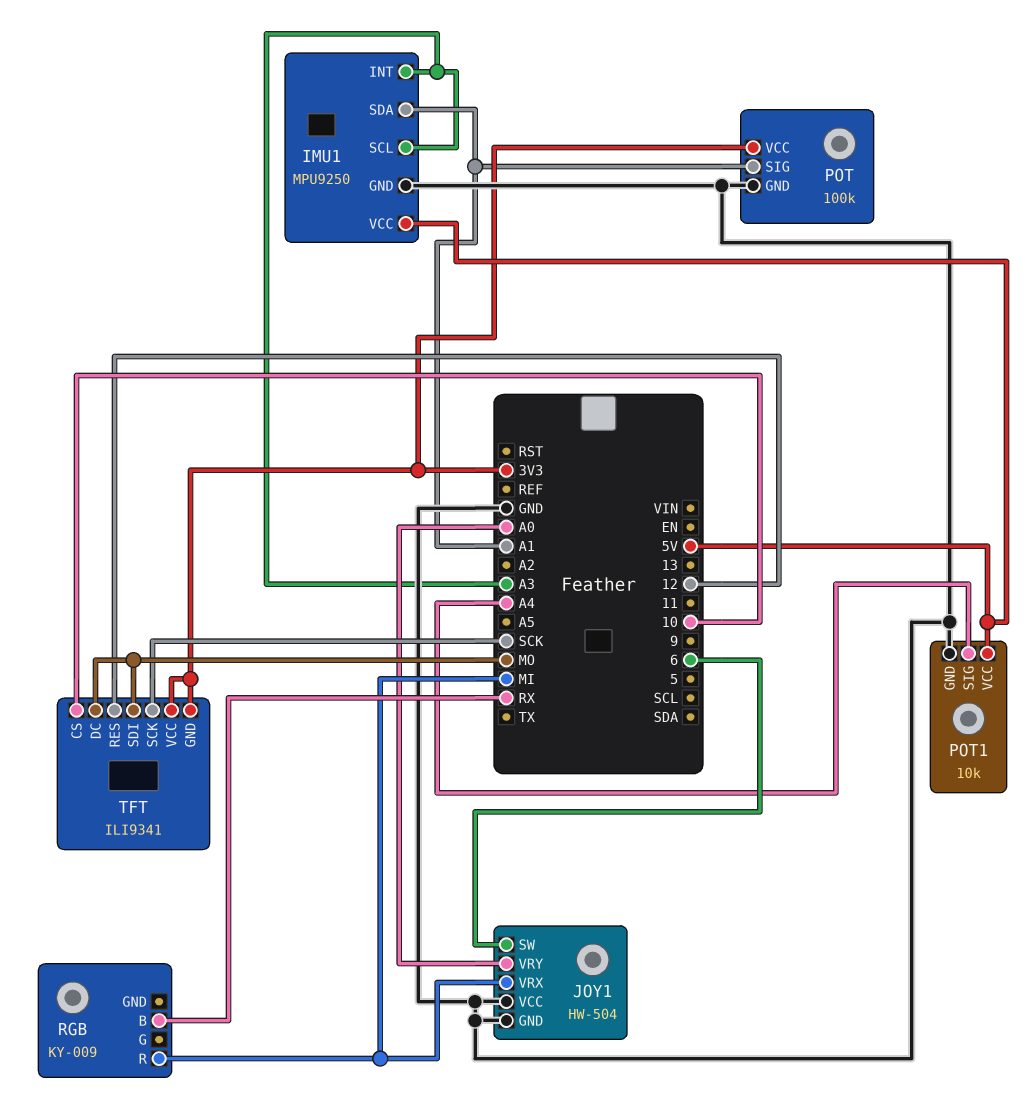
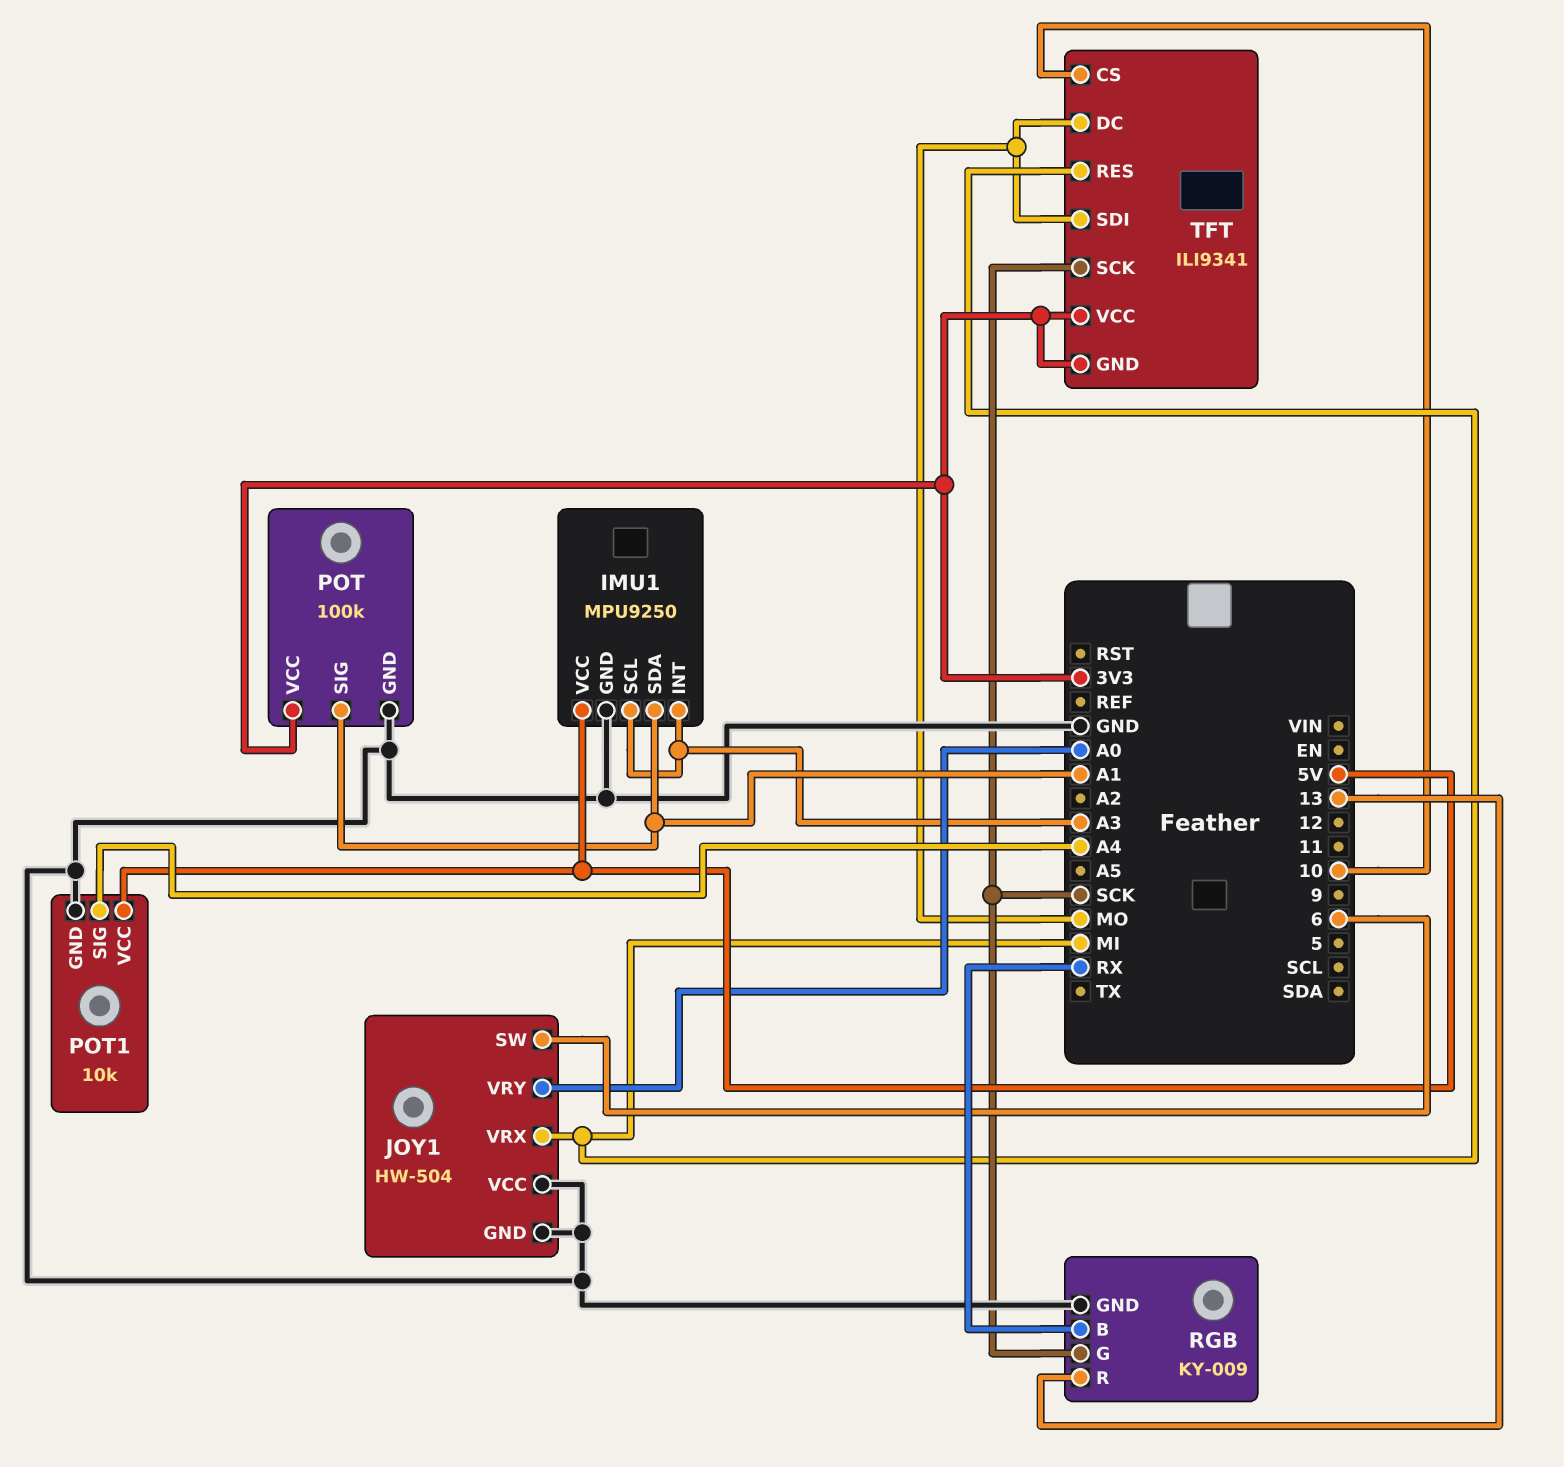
RGB pin G: none -> SCK
RGB pin GND: none -> GND
RGB pin R: MI -> 13
TFT pin RES: 12 -> MI

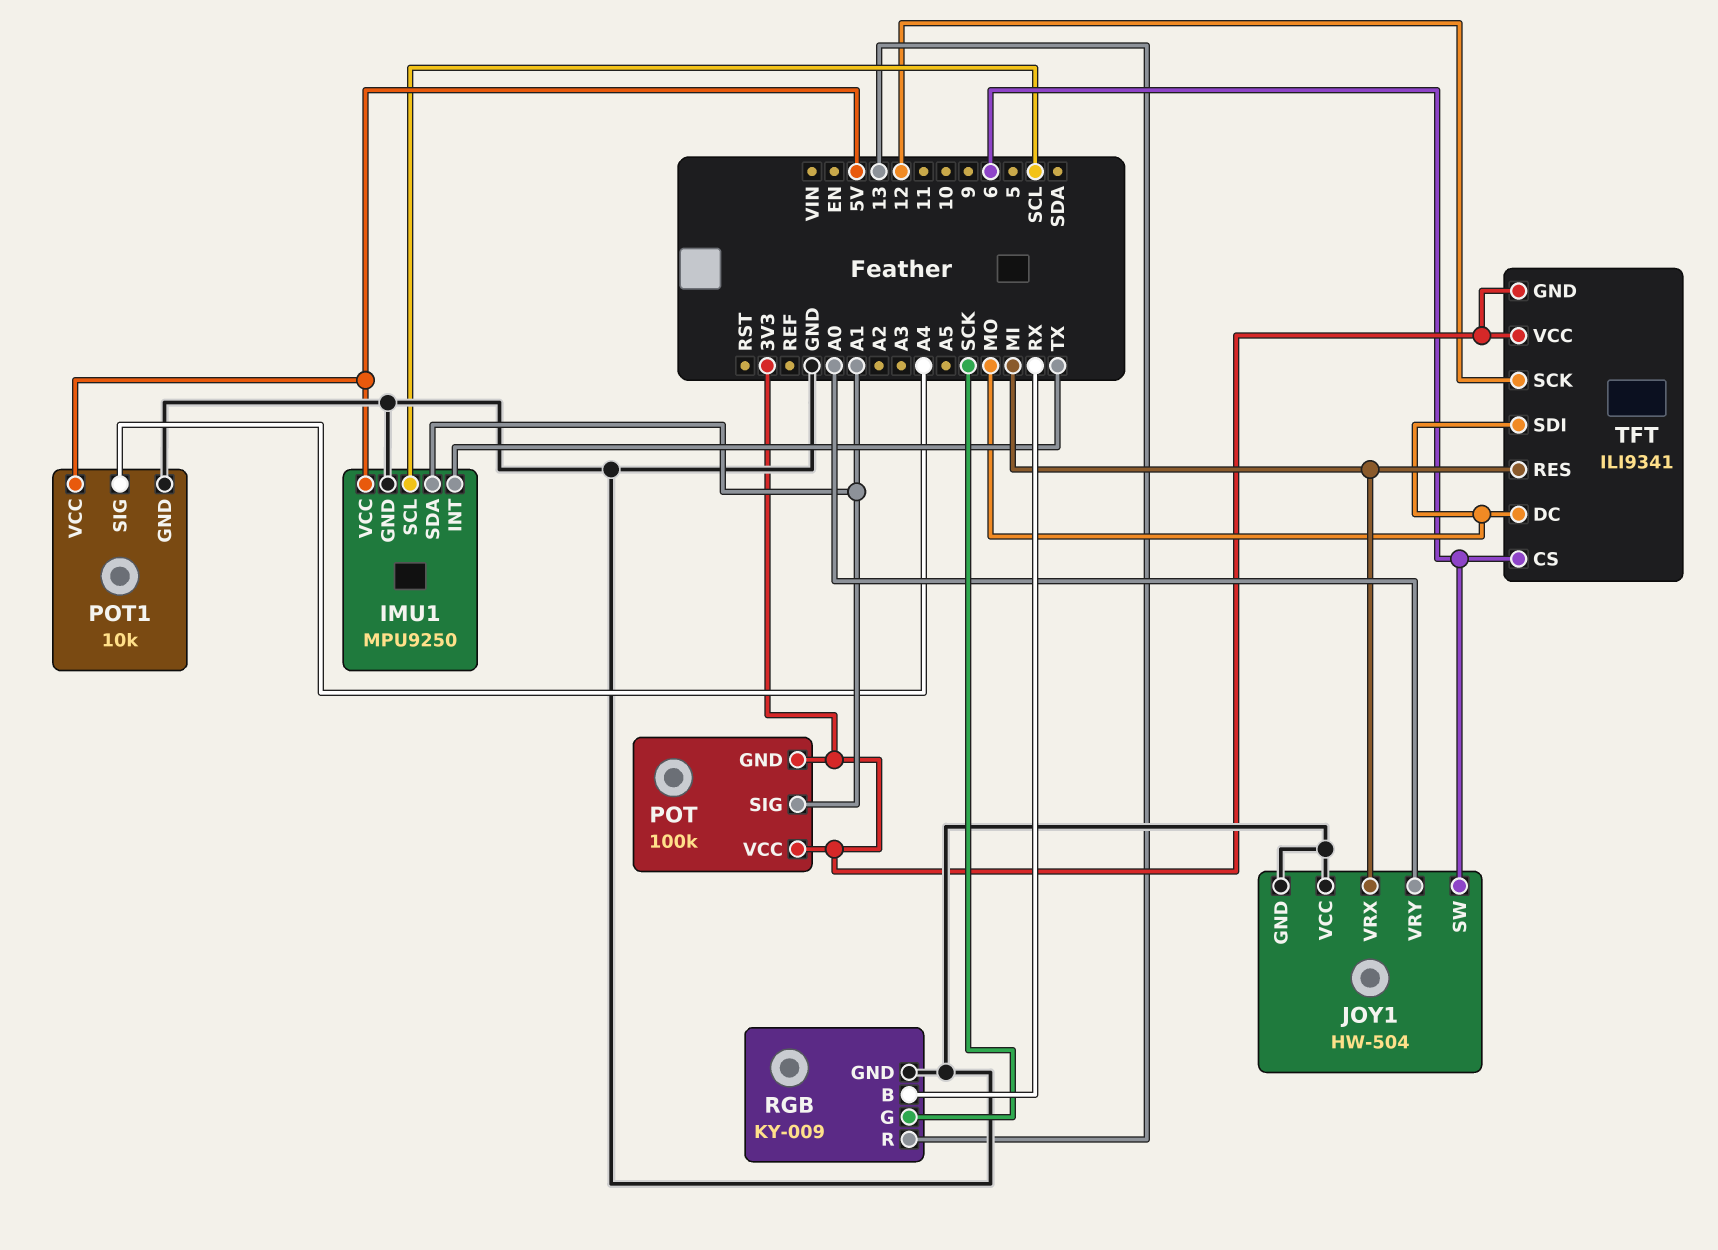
IMU1 pin INT: A3 -> TX
IMU1 pin SCL: A3 -> SCL
POT pin GND: GND -> 3V3
TFT pin CS: 10 -> 6
TFT pin SCK: SCK -> 12

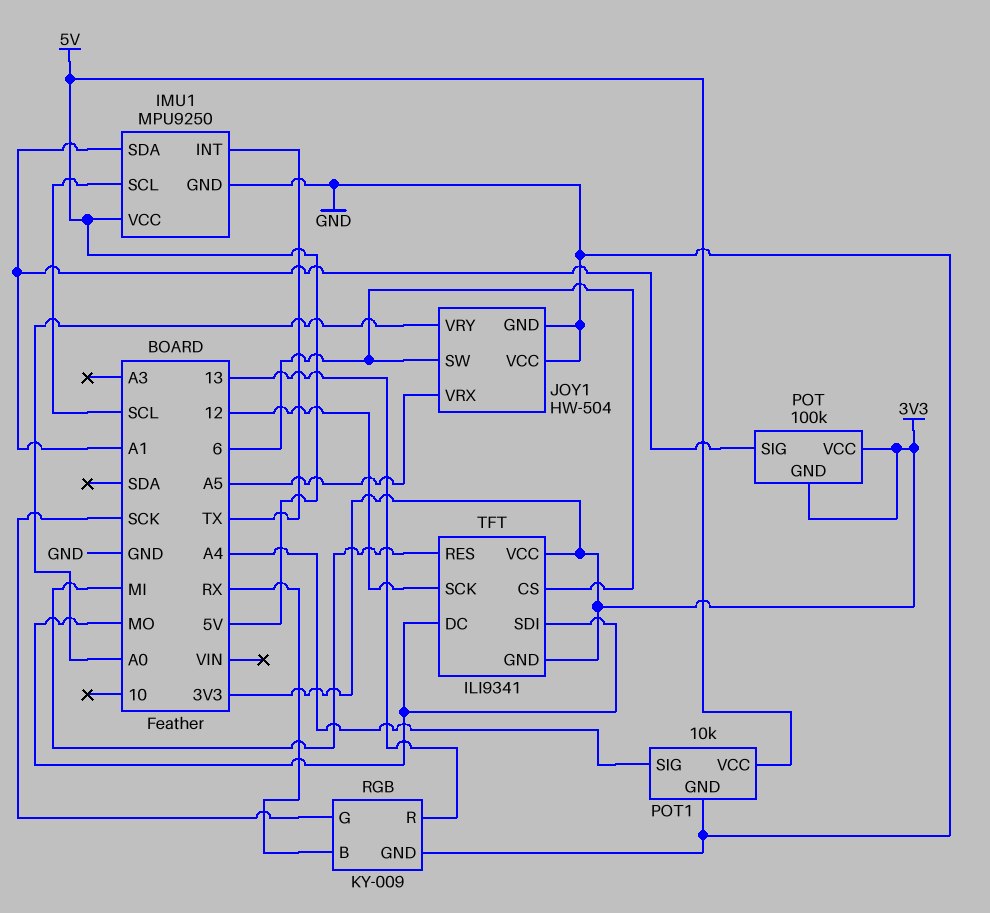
JOY1 pin VRX: MI -> A5

